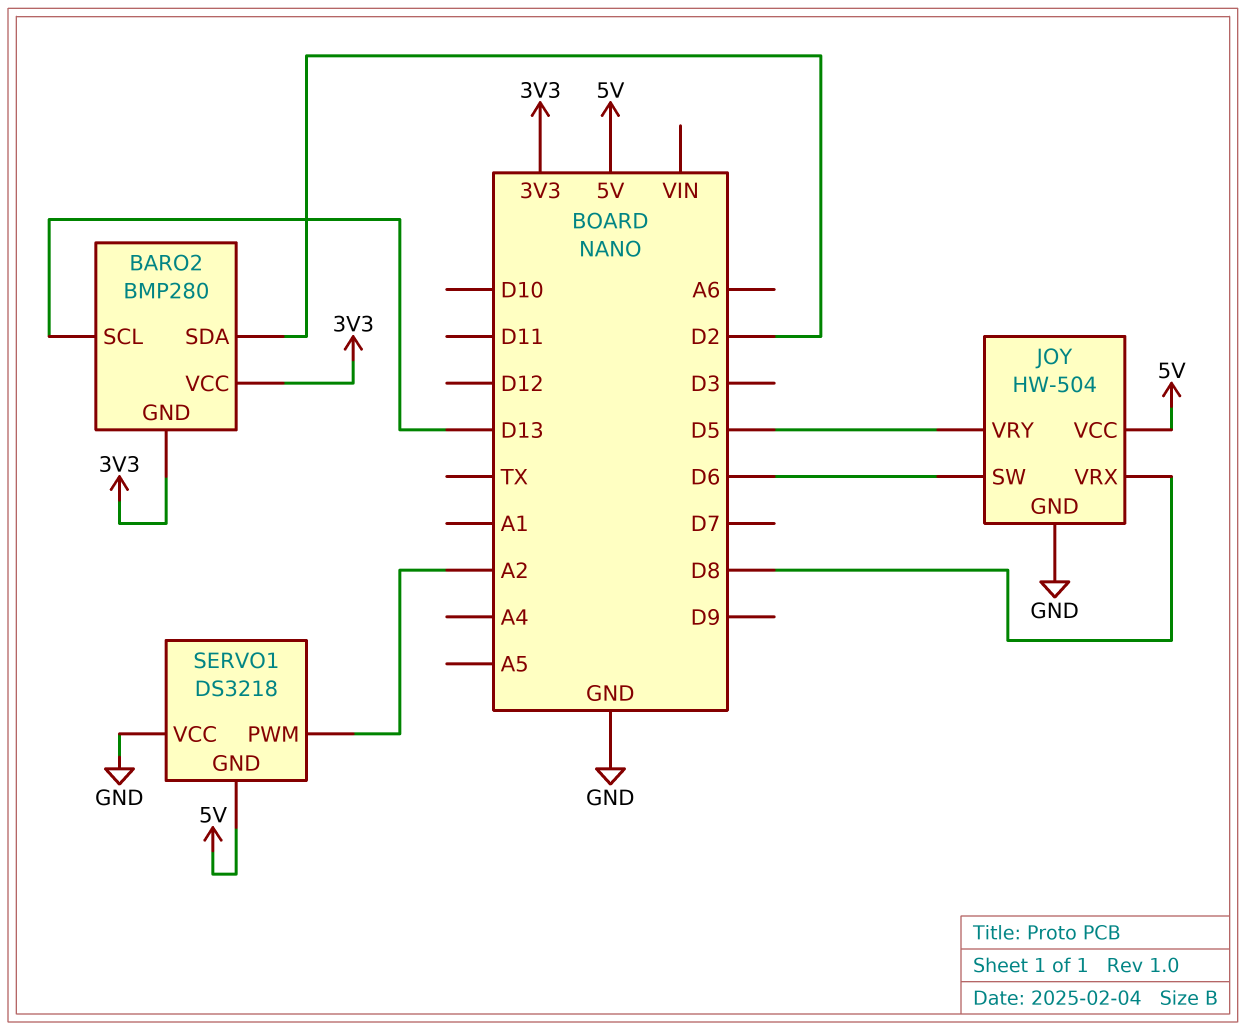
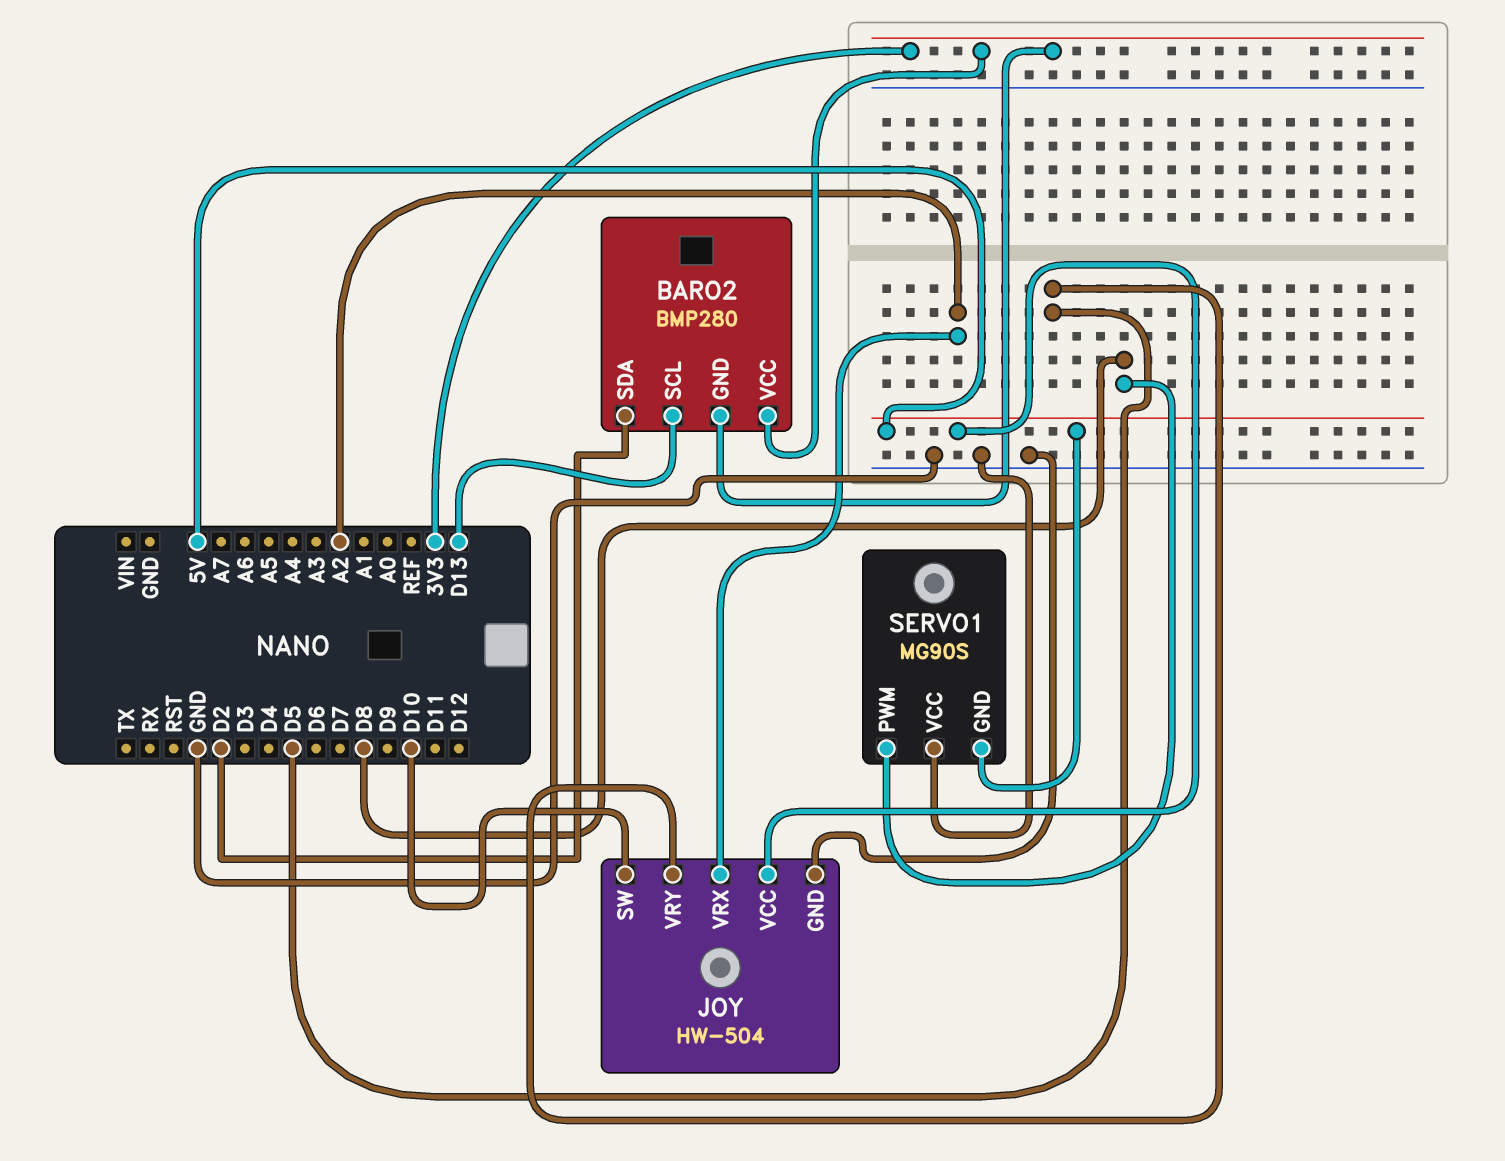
JOY pin SW: D6 -> D10
JOY pin VRX: D8 -> A2
SERVO1: DS3218 -> MG90S
SERVO1 pin PWM: A2 -> D8

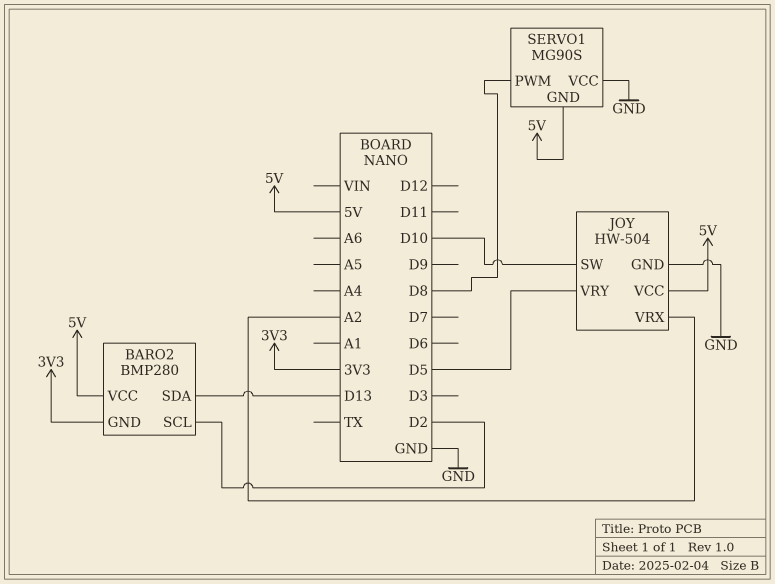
BARO2 pin SCL: D13 -> D2
BARO2 pin SDA: D2 -> D13
BARO2 pin VCC: 3V3 -> 5V

